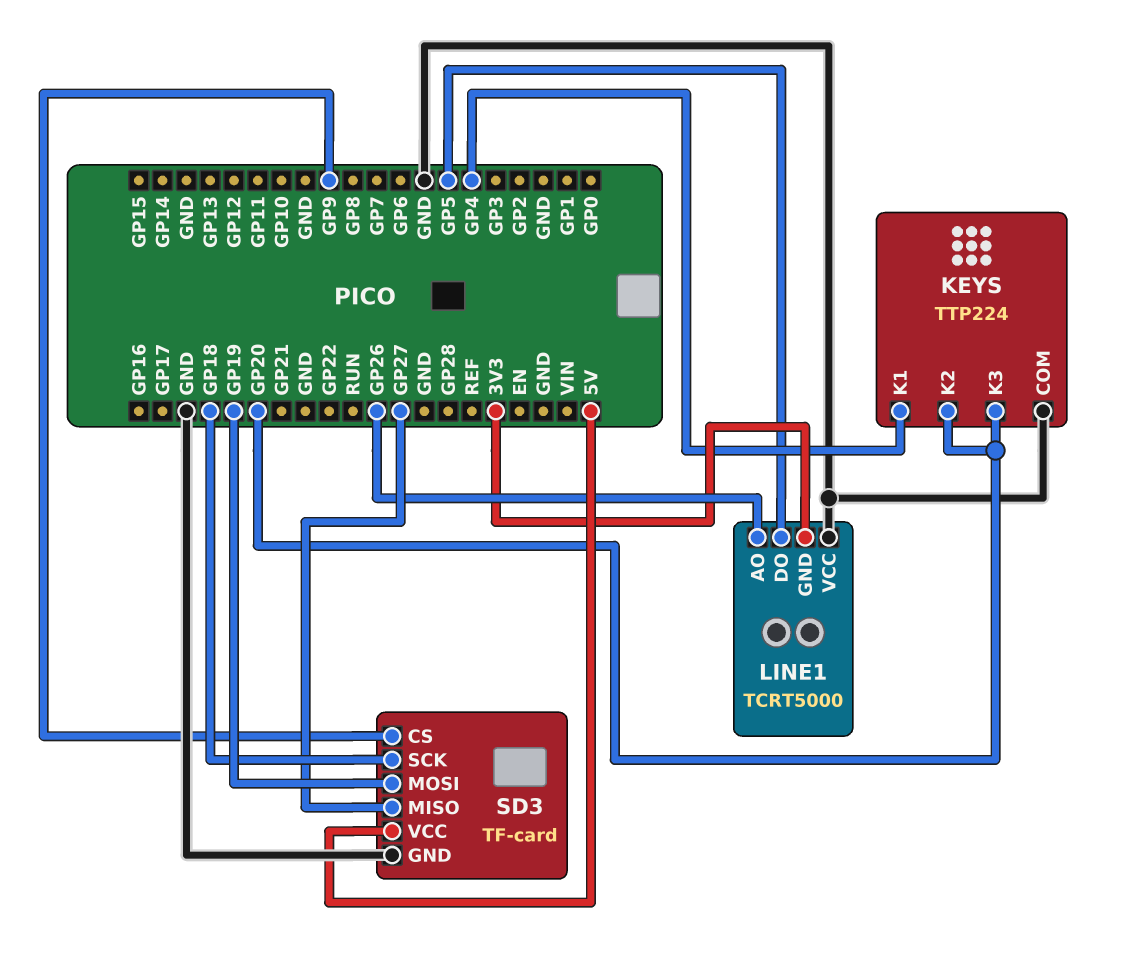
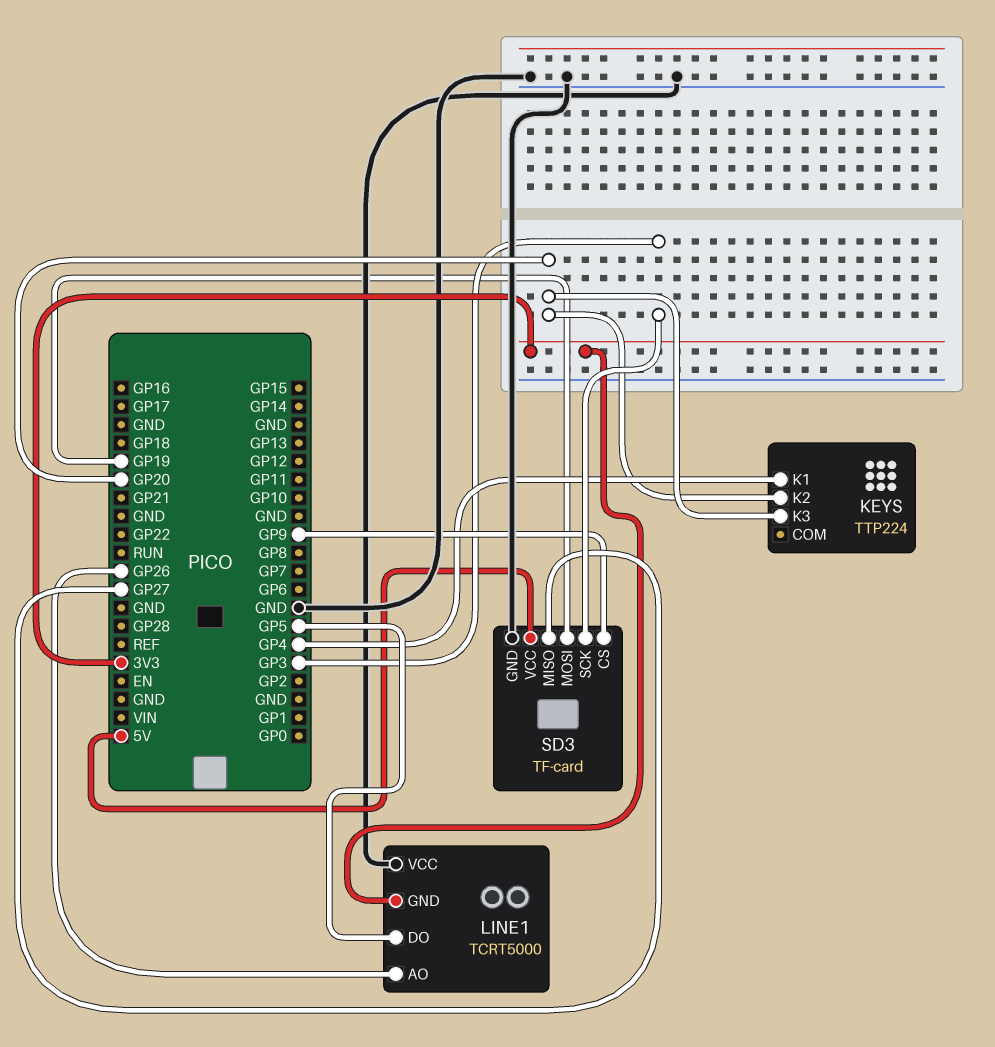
KEYS pin COM: GND -> none
SD3 pin SCK: GP18 -> GP3

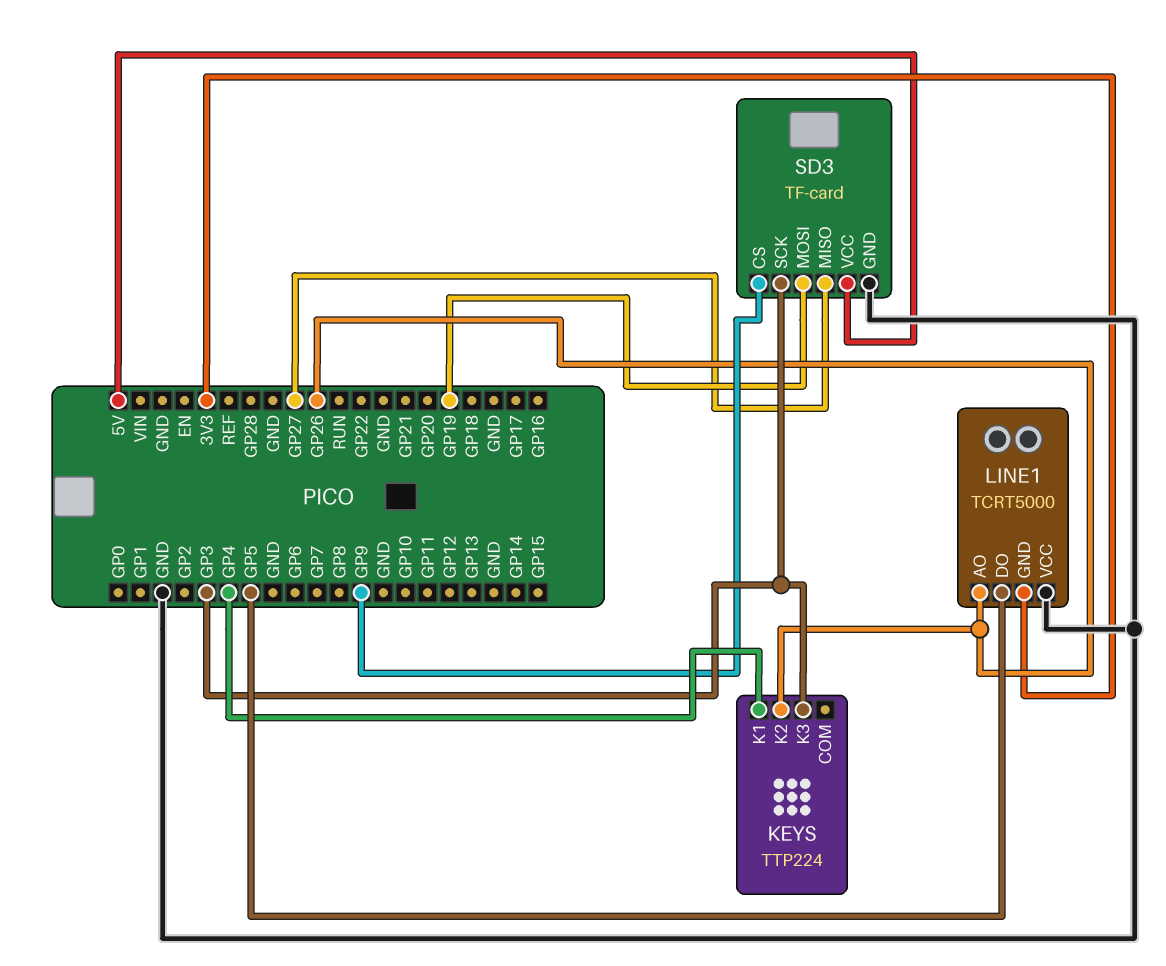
KEYS pin K2: GP20 -> GP26
KEYS pin K3: GP20 -> GP3

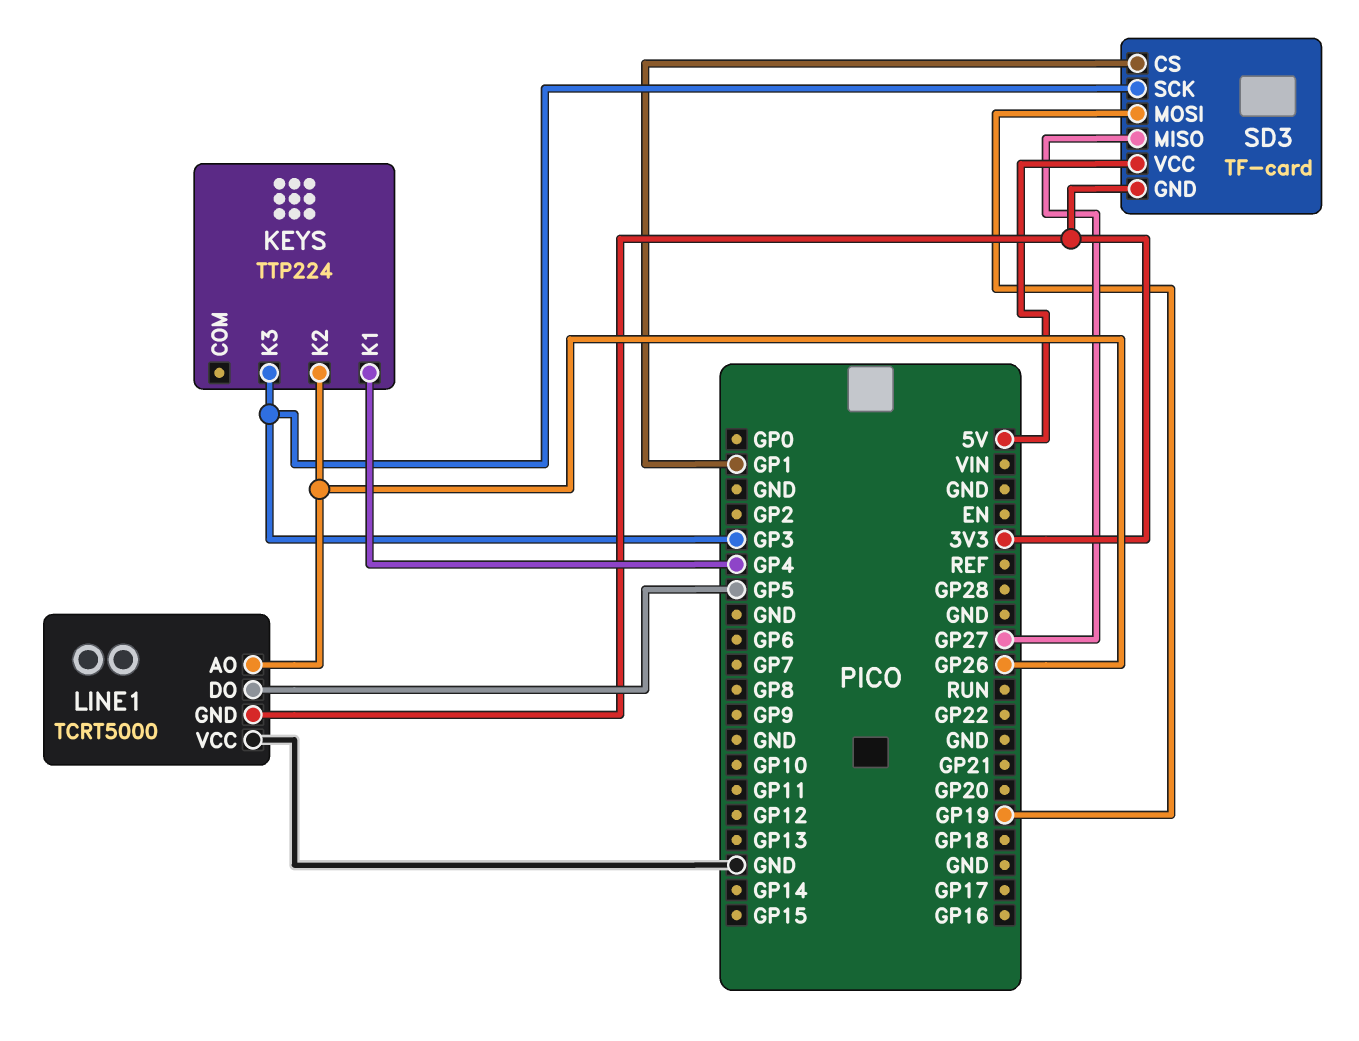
SD3 pin CS: GP9 -> GP1
SD3 pin GND: GND -> 3V3

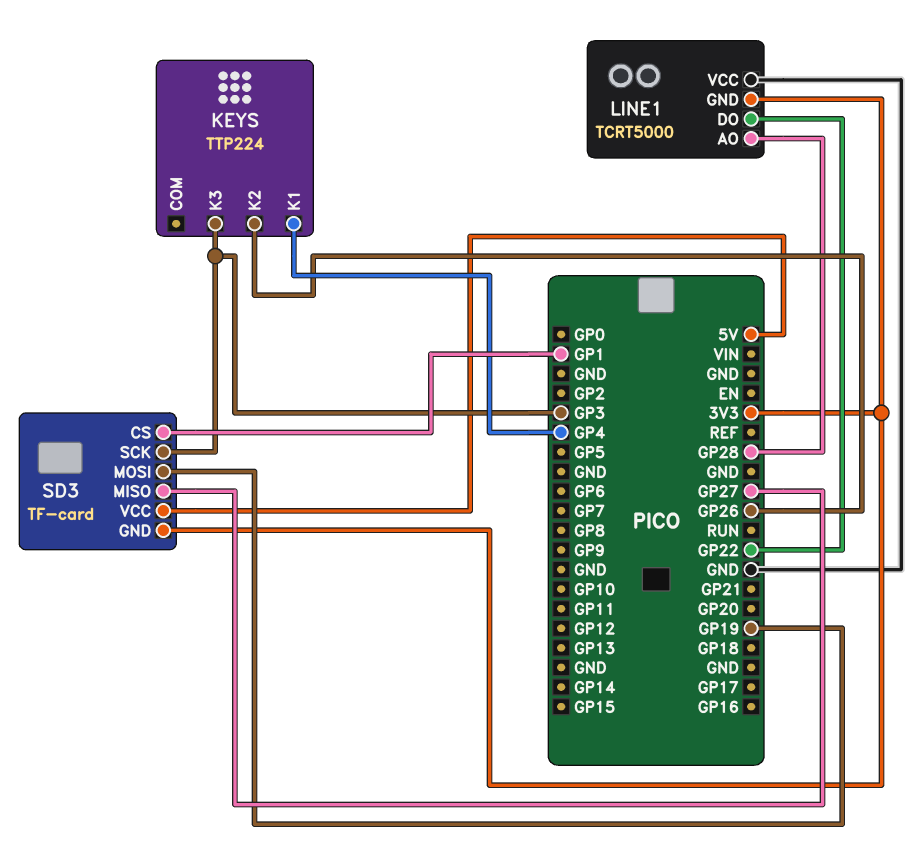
LINE1 pin AO: GP26 -> GP28
LINE1 pin DO: GP5 -> GP22

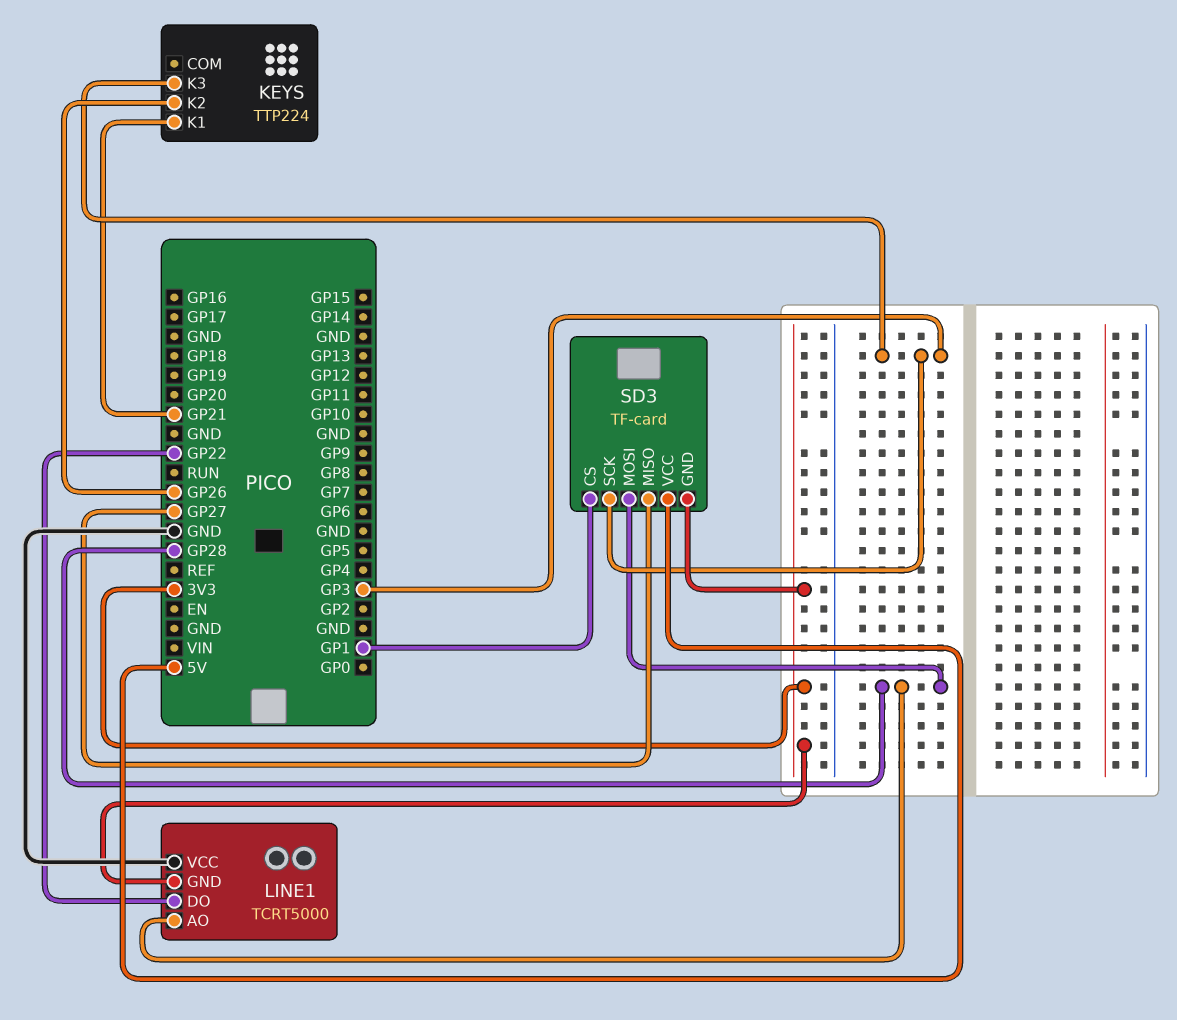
KEYS pin K1: GP4 -> GP21
SD3 pin MOSI: GP19 -> GP28

